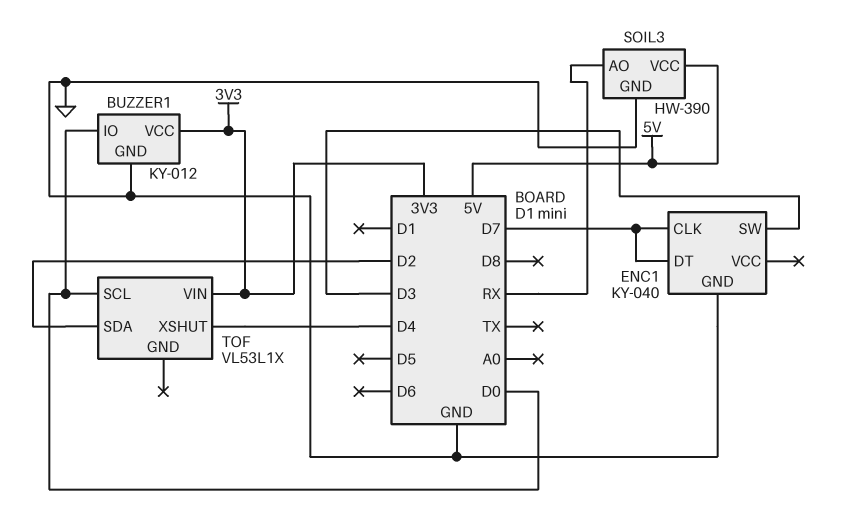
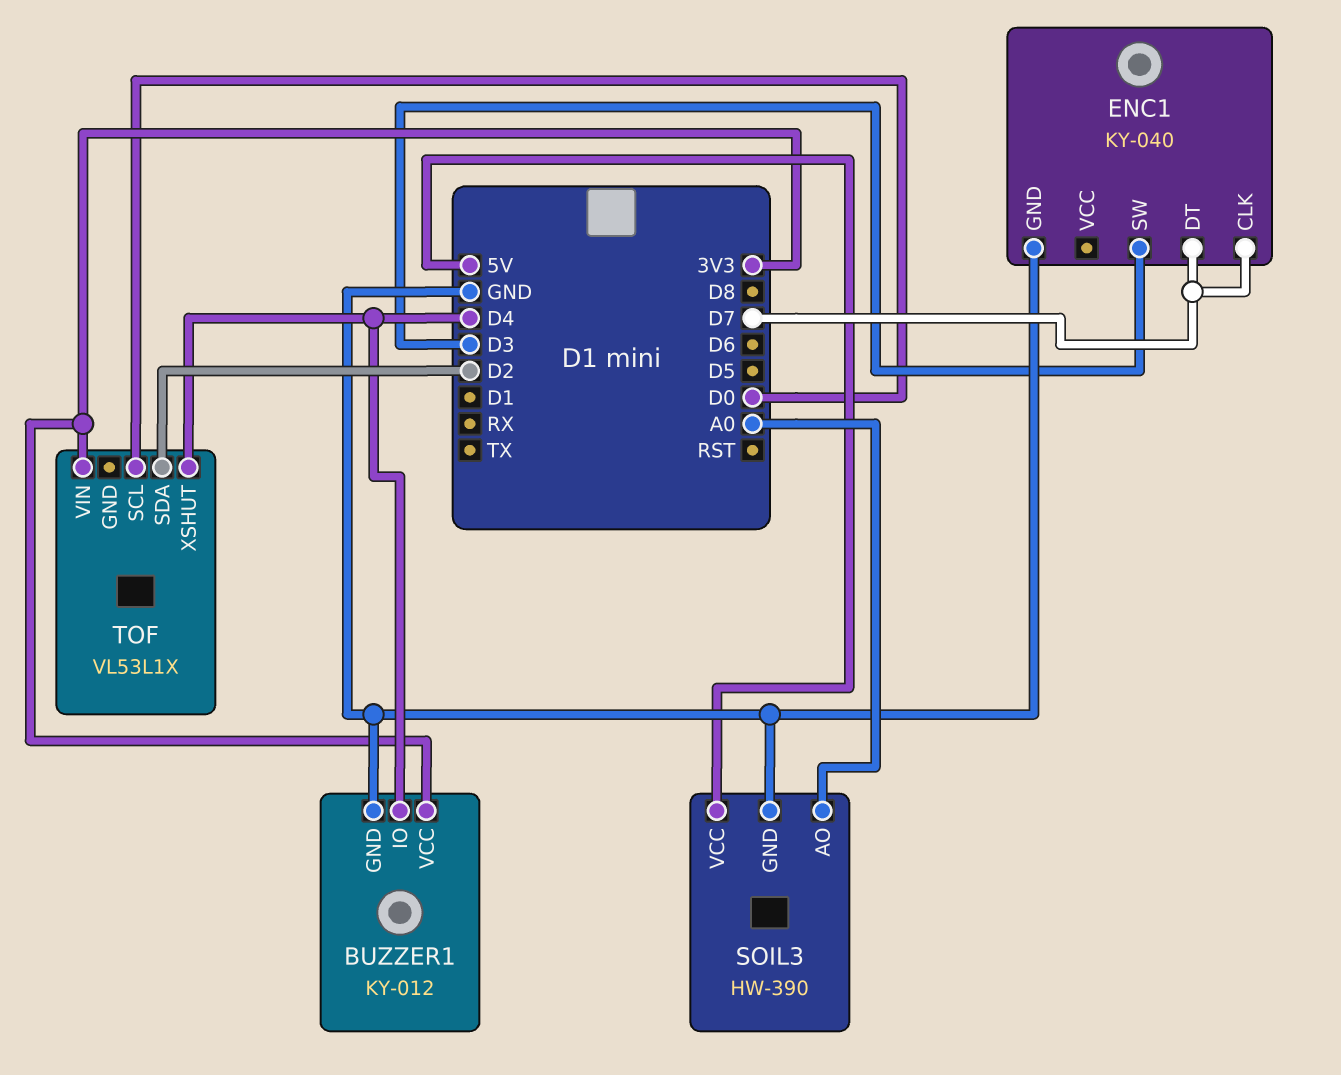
BUZZER1 pin IO: D0 -> D4
SOIL3 pin AO: RX -> A0

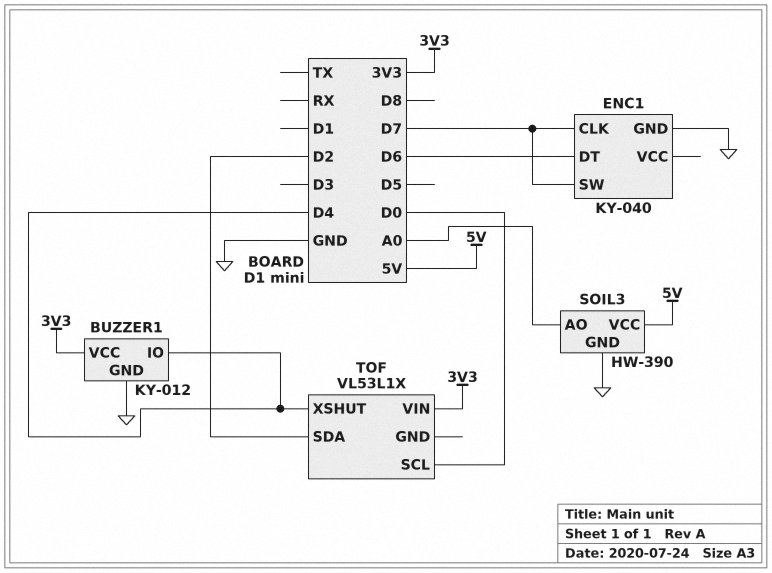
ENC1 pin DT: D7 -> D6
ENC1 pin SW: D3 -> D7

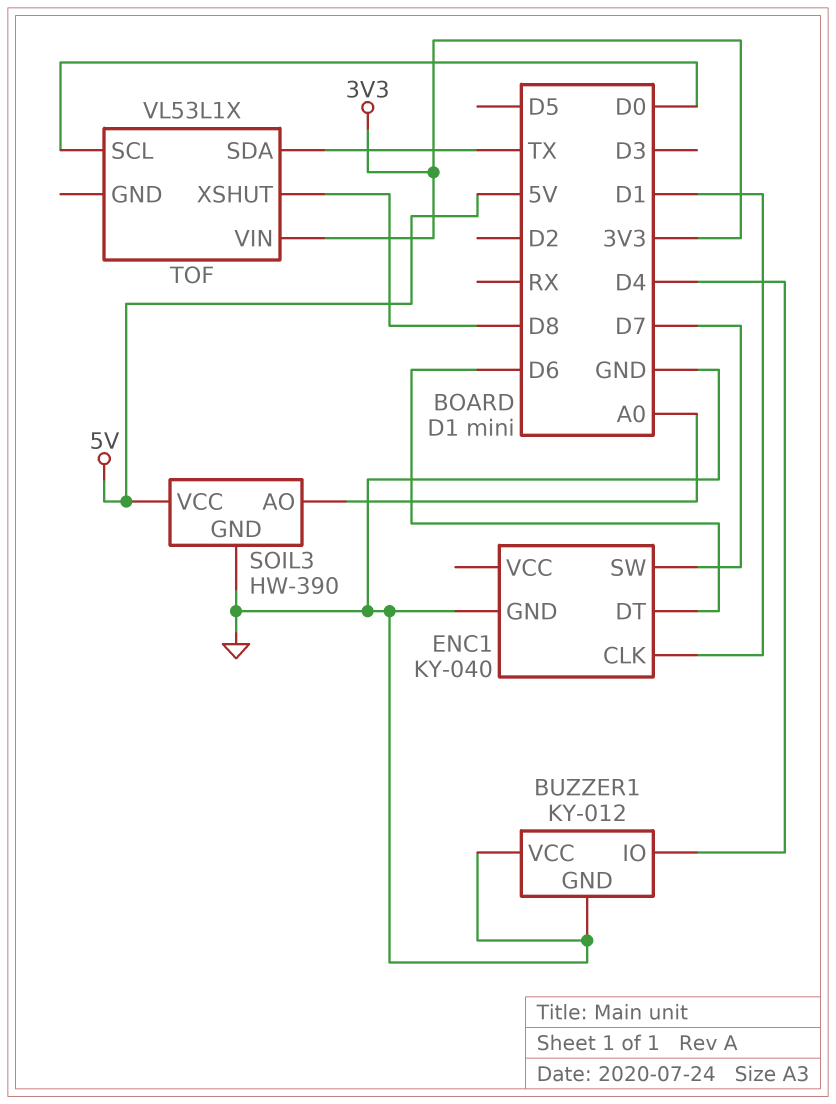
BUZZER1 pin VCC: 3V3 -> GND
ENC1 pin CLK: D7 -> D1
TOF pin SDA: D2 -> TX
TOF pin XSHUT: D4 -> D8

